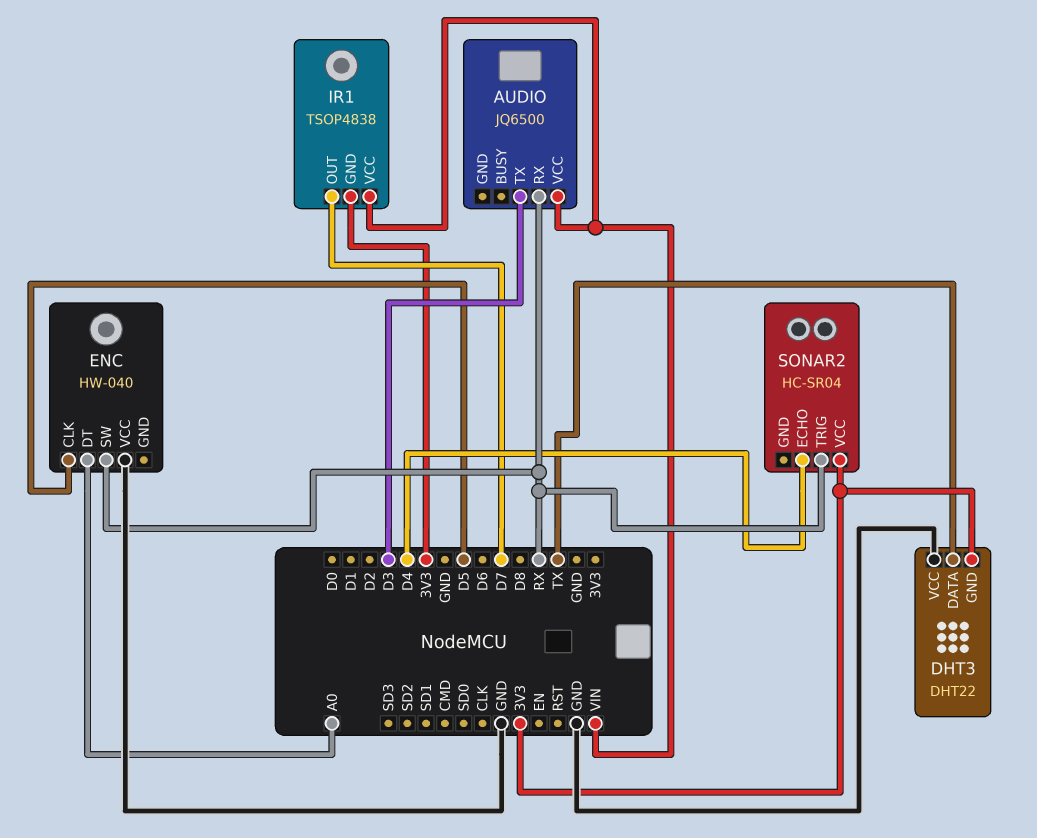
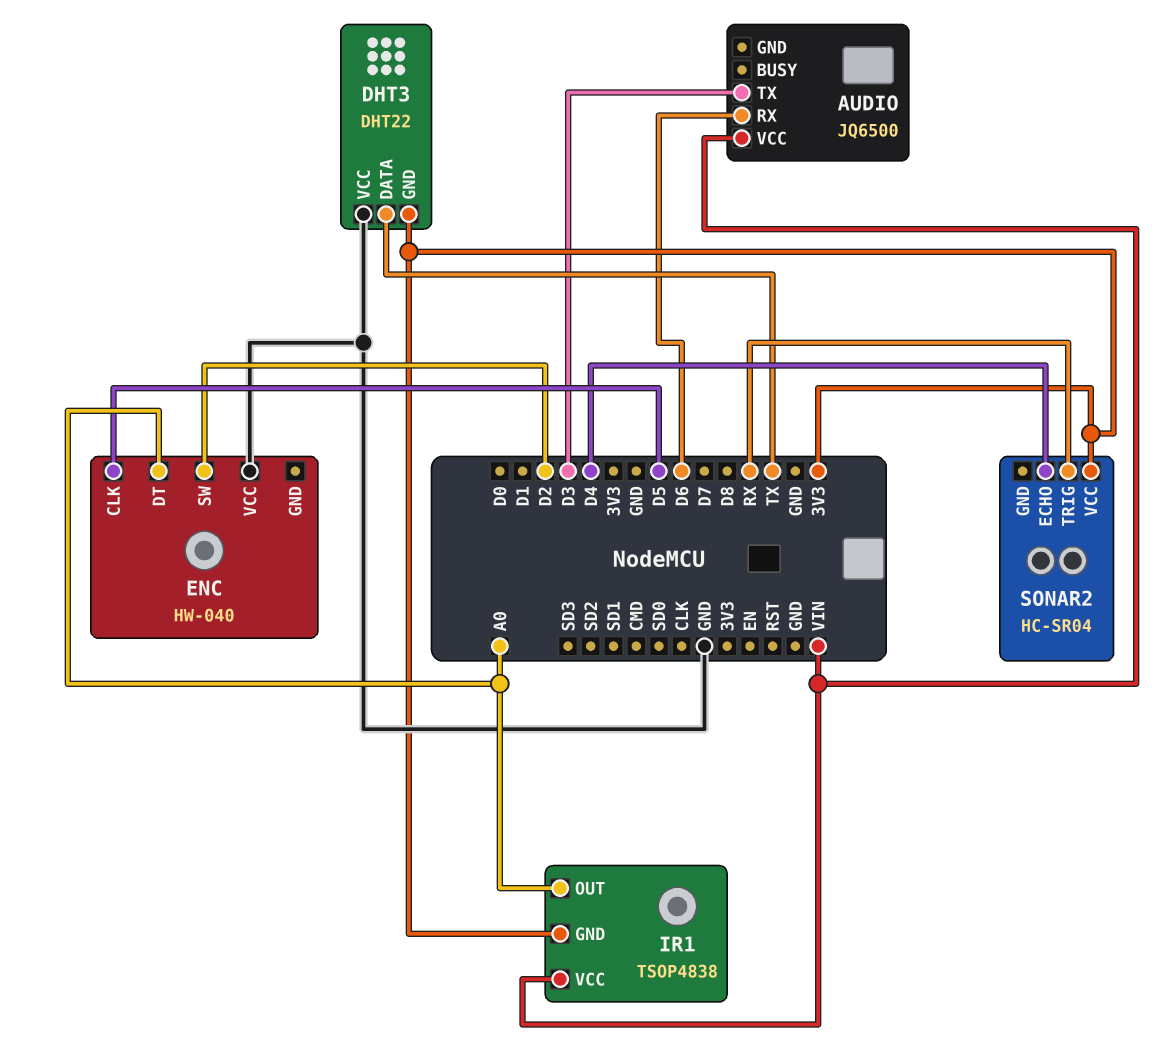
AUDIO pin RX: RX -> D6
ENC pin SW: RX -> D2
IR1 pin OUT: D7 -> A0

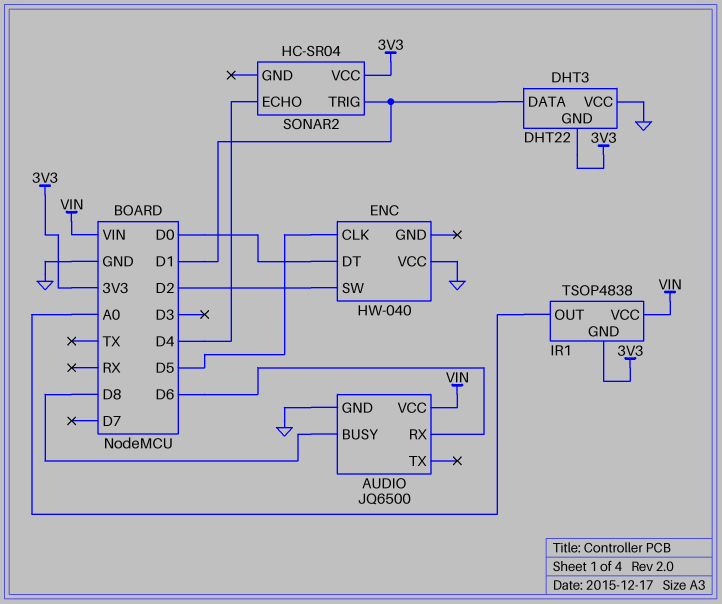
AUDIO pin BUSY: none -> D8
AUDIO pin GND: none -> GND
AUDIO pin TX: D3 -> none
DHT3 pin DATA: TX -> D1
ENC pin DT: A0 -> D0
SONAR2 pin TRIG: RX -> D1

